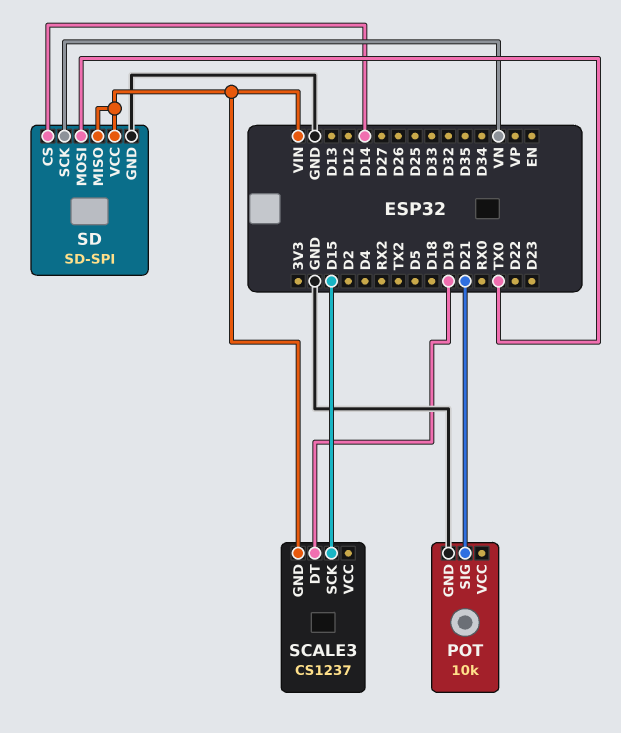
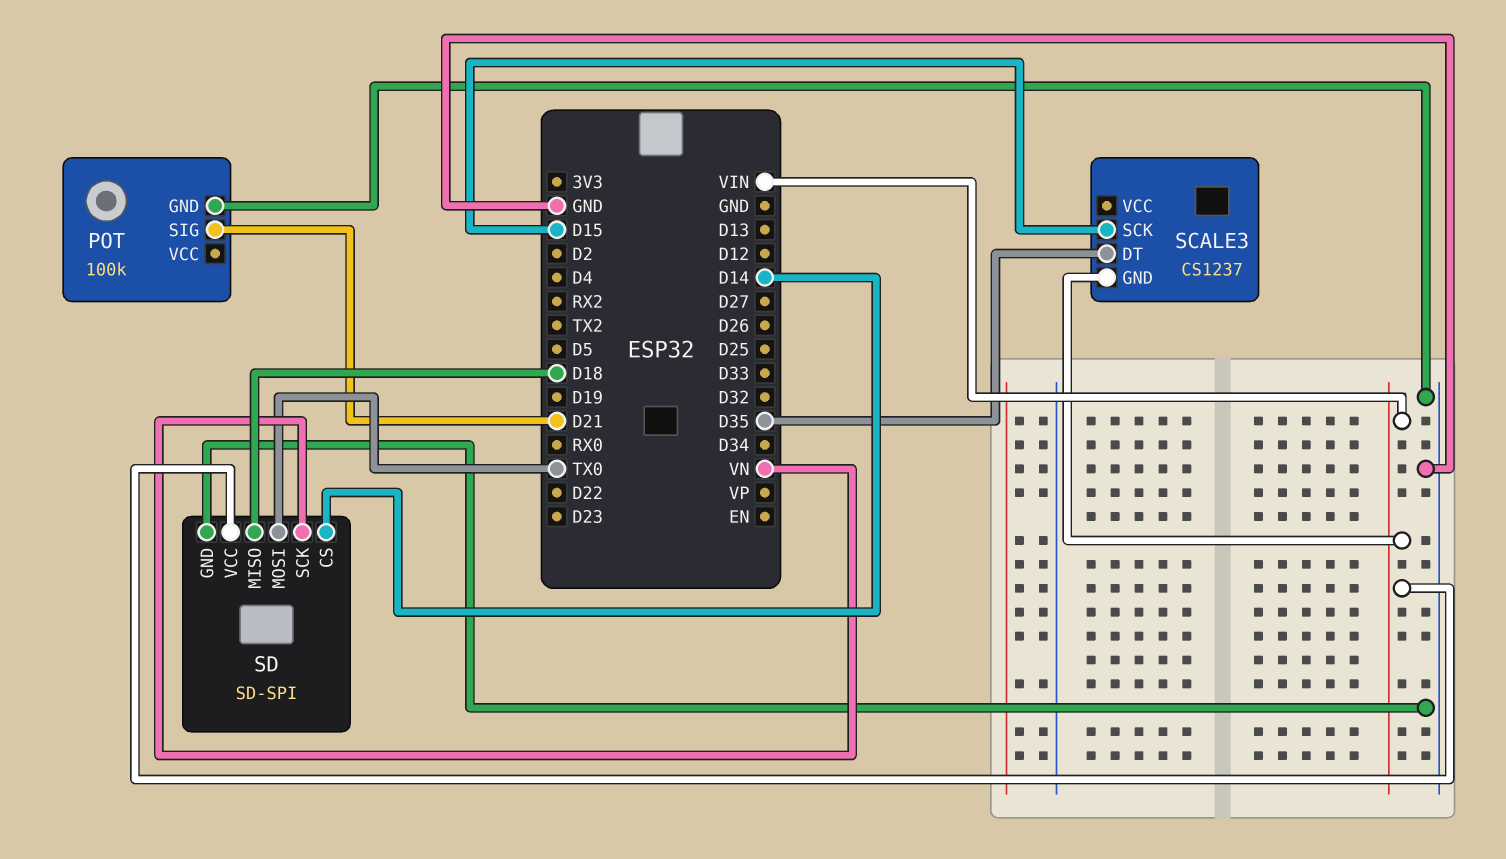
POT: 10k -> 100k
SCALE3 pin DT: D19 -> D35
SD pin MISO: VIN -> D18

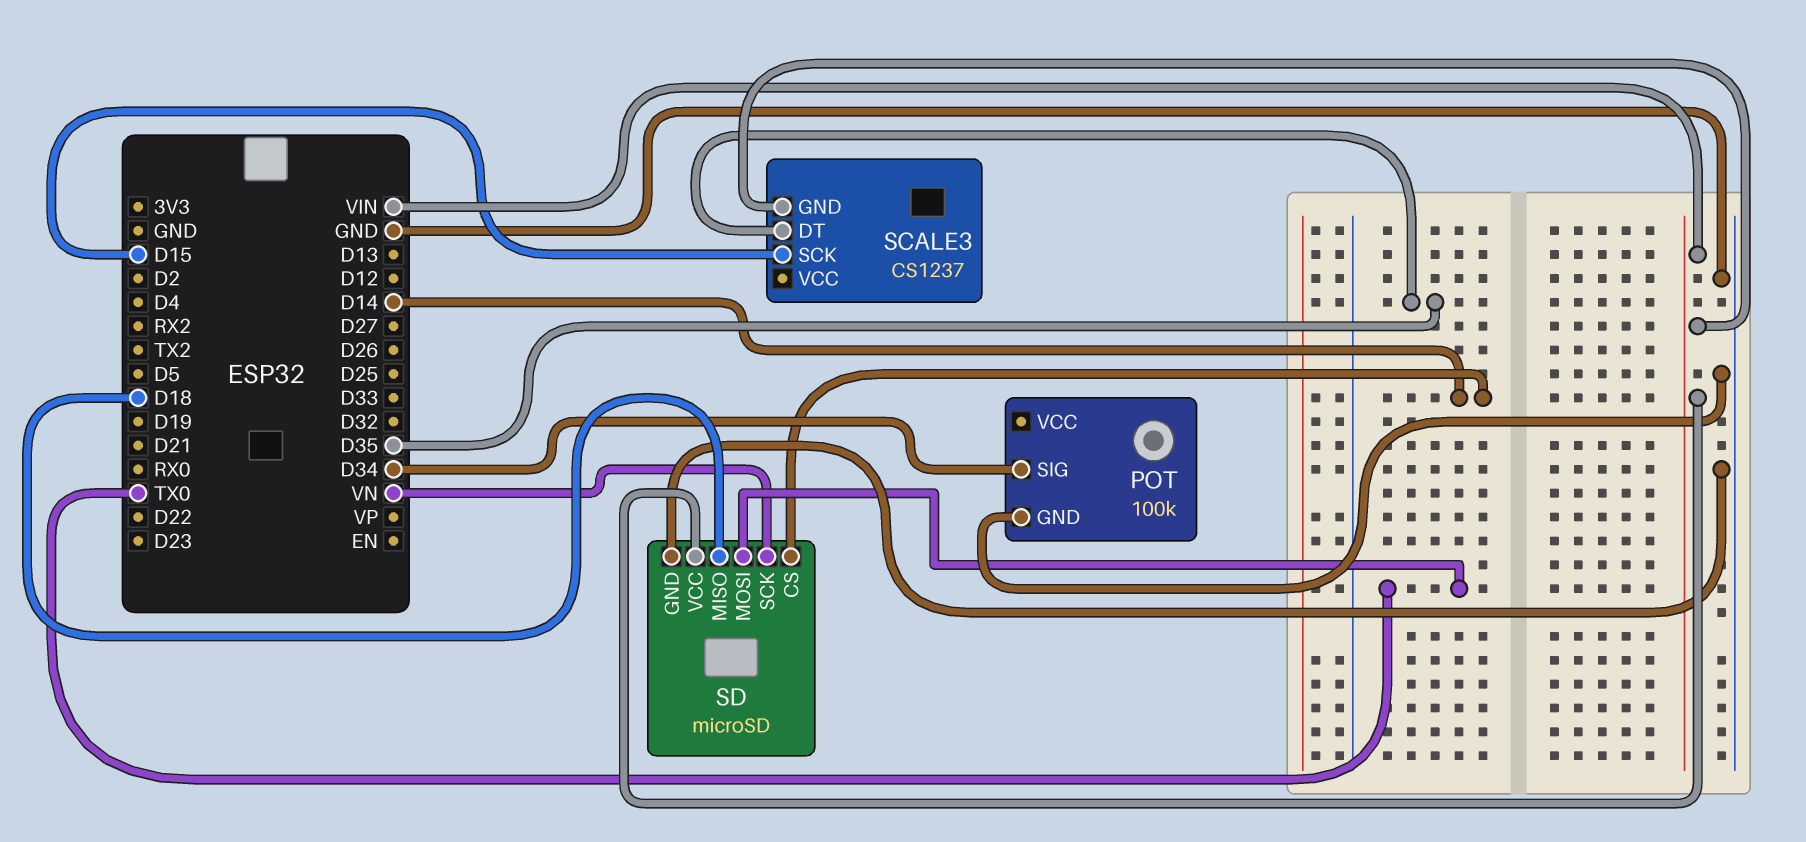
POT pin SIG: D21 -> D34
SD: SD-SPI -> microSD

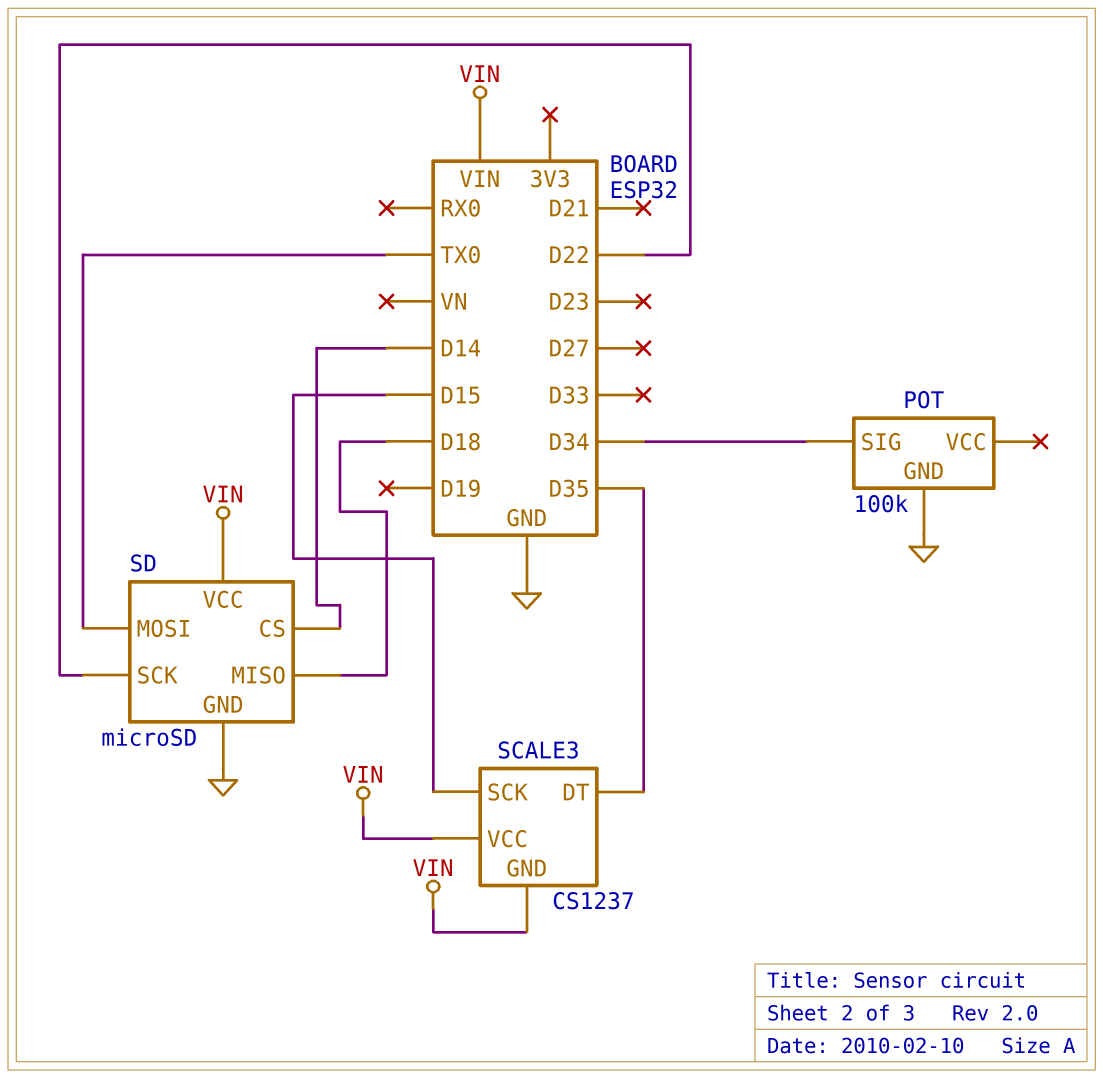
SCALE3 pin VCC: none -> VIN
SD pin SCK: VN -> D22

